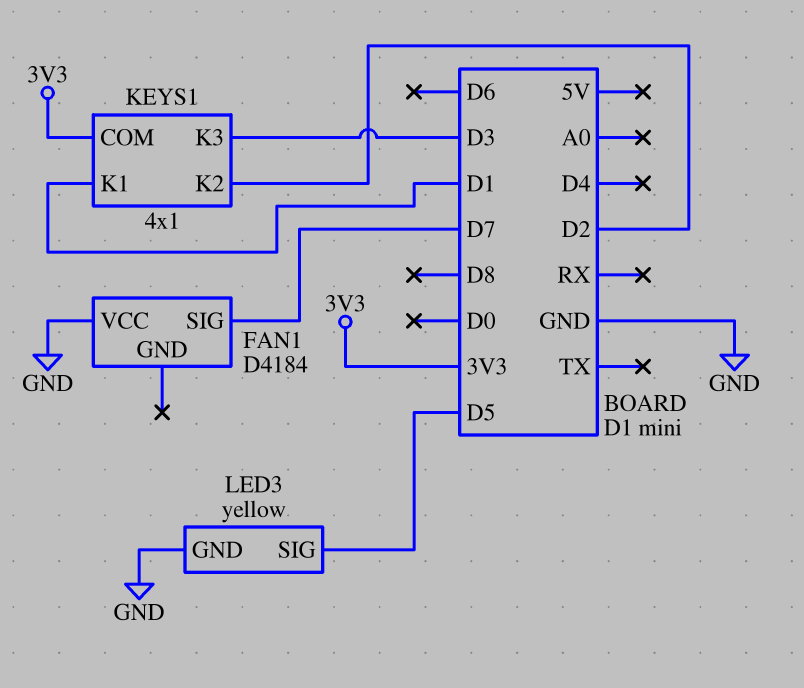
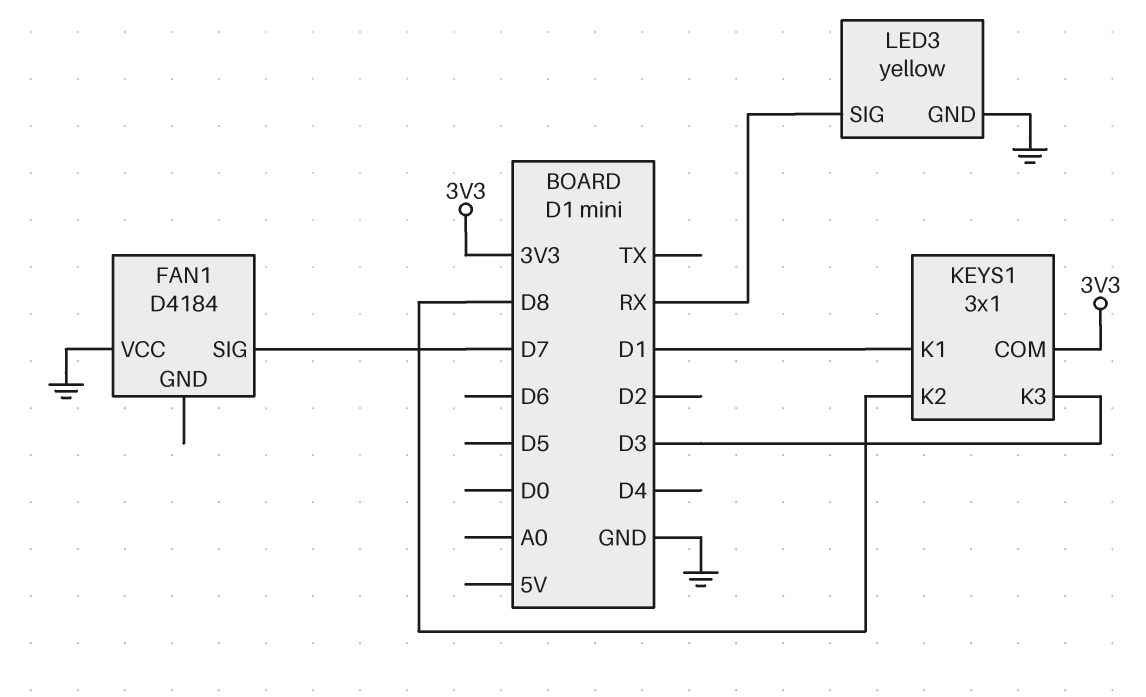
KEYS1: 4x1 -> 3x1
KEYS1 pin K2: D2 -> D8
LED3 pin SIG: D5 -> RX

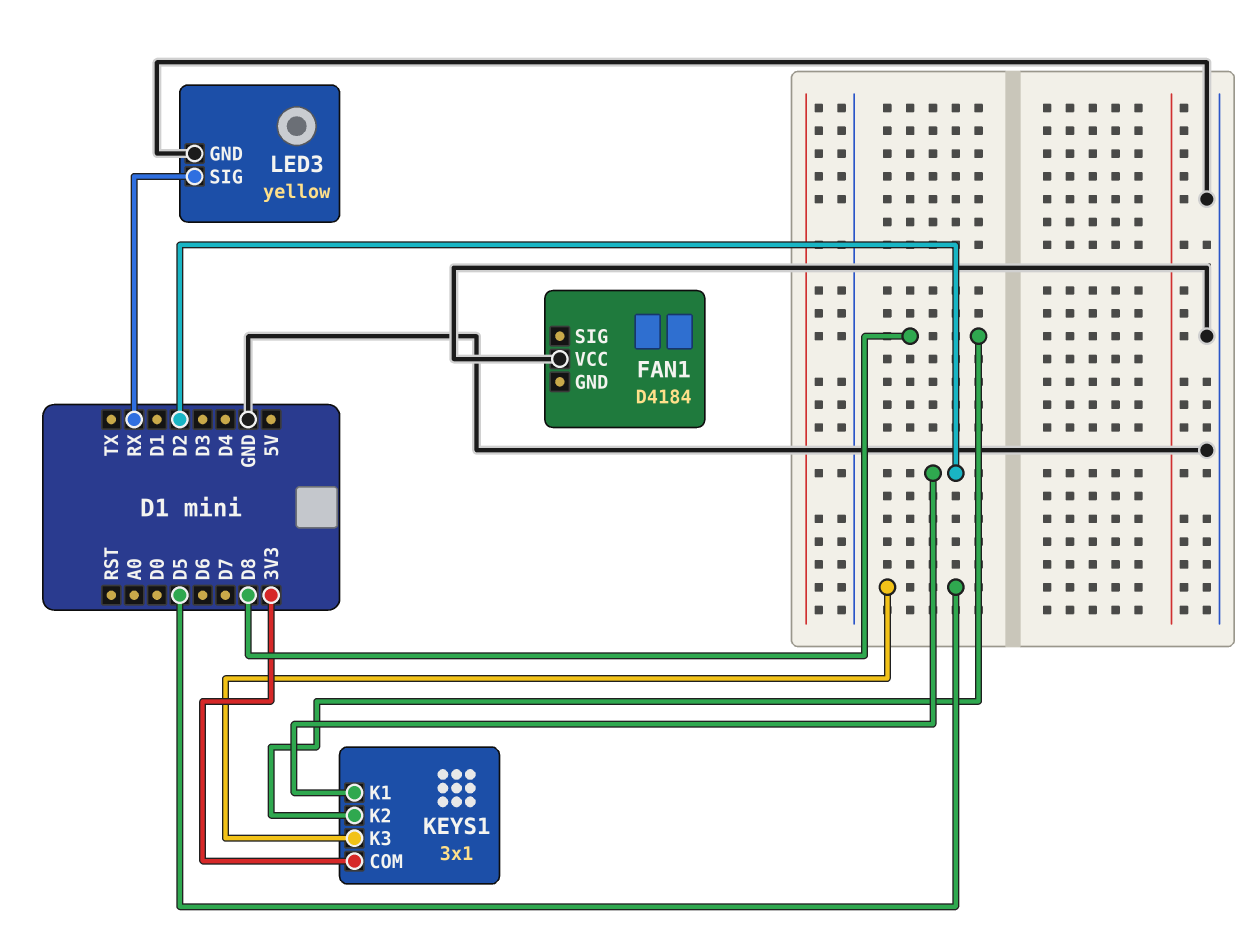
FAN1 pin SIG: D7 -> none
KEYS1 pin K1: D1 -> D2
KEYS1 pin K3: D3 -> D5

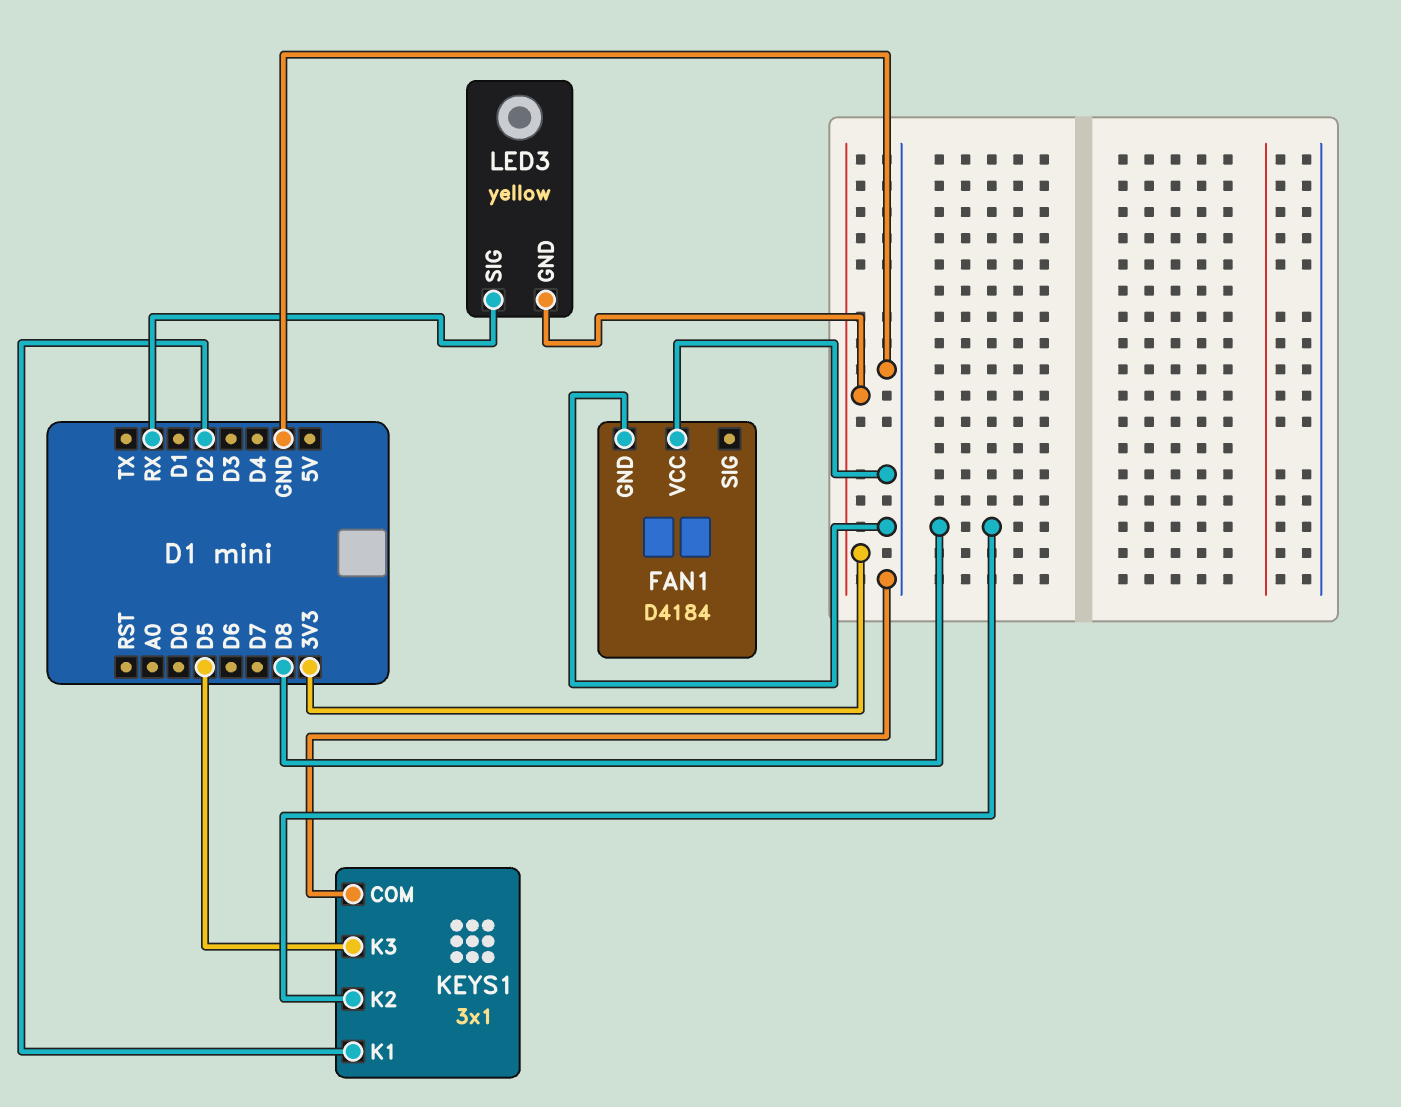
FAN1 pin GND: none -> GND
KEYS1 pin COM: 3V3 -> GND
LED3 pin GND: GND -> 3V3

